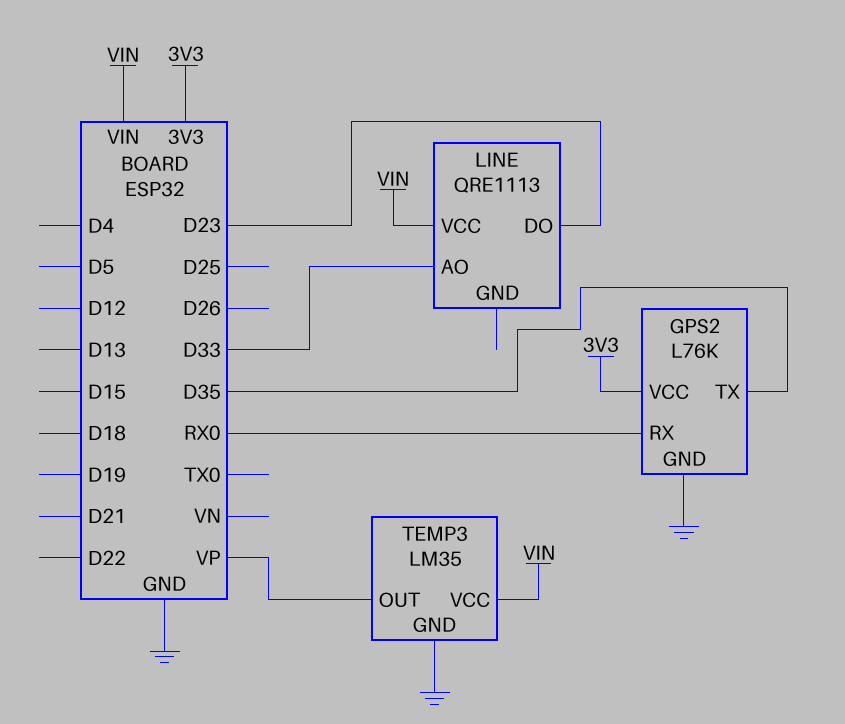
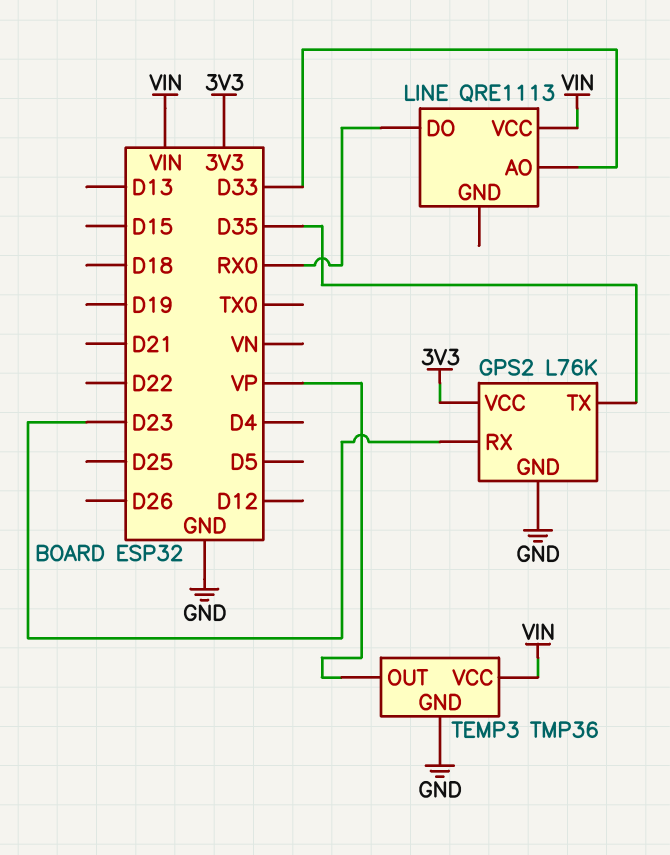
GPS2 pin RX: RX0 -> D23
LINE pin DO: D23 -> RX0
TEMP3: LM35 -> TMP36

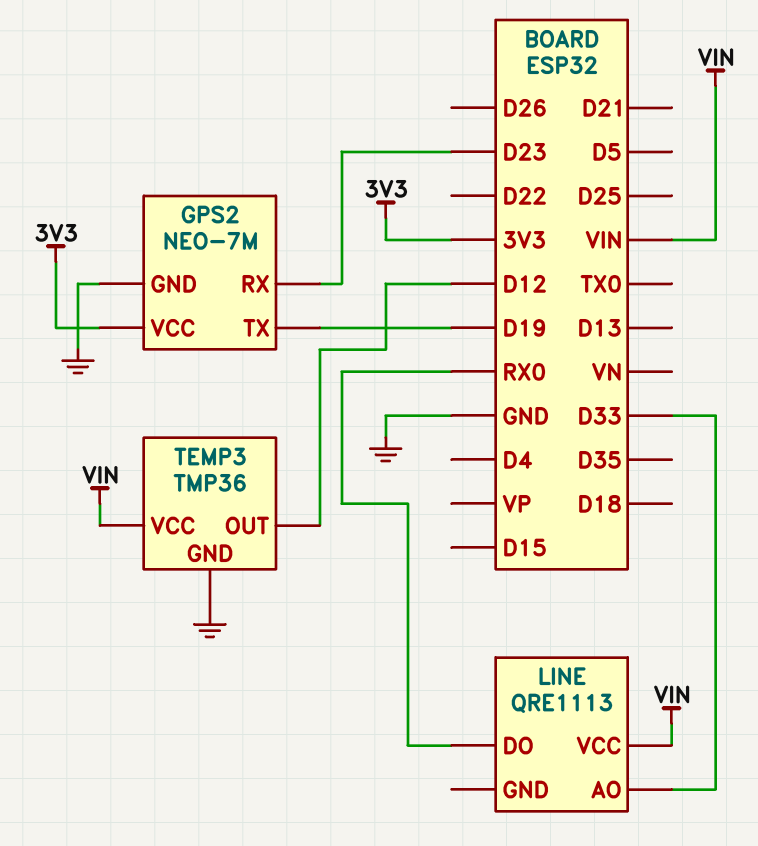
GPS2: L76K -> NEO-7M
GPS2 pin TX: D35 -> D19
TEMP3 pin OUT: VP -> D12

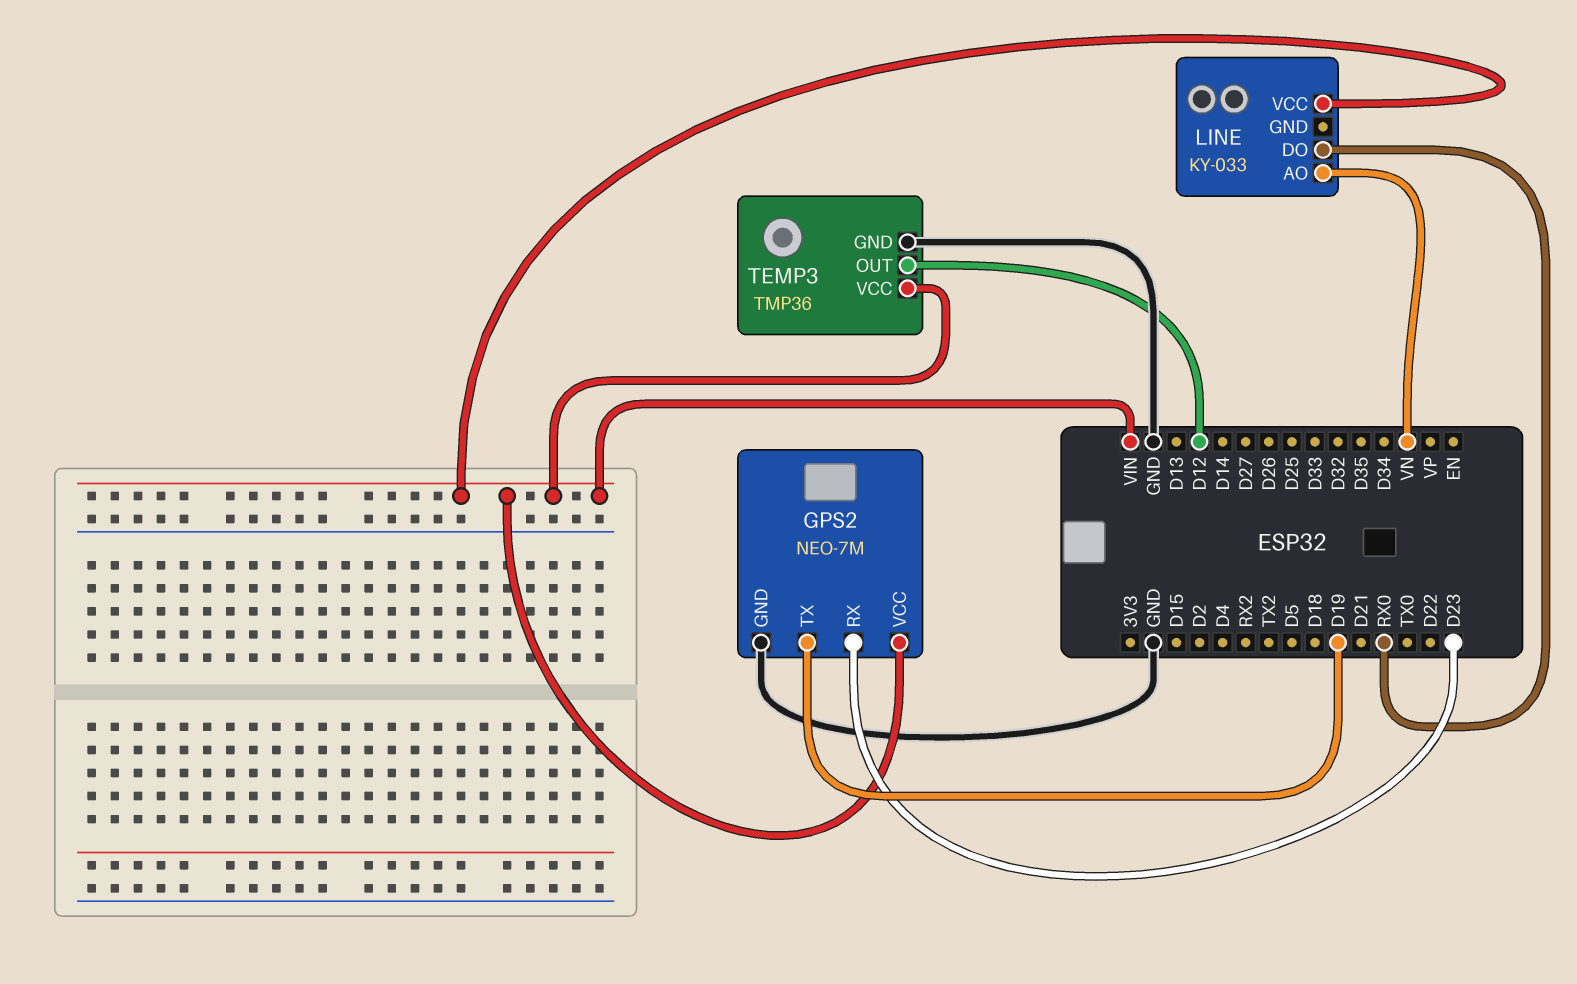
GPS2 pin VCC: 3V3 -> VIN
LINE: QRE1113 -> KY-033
LINE pin AO: D33 -> VN

